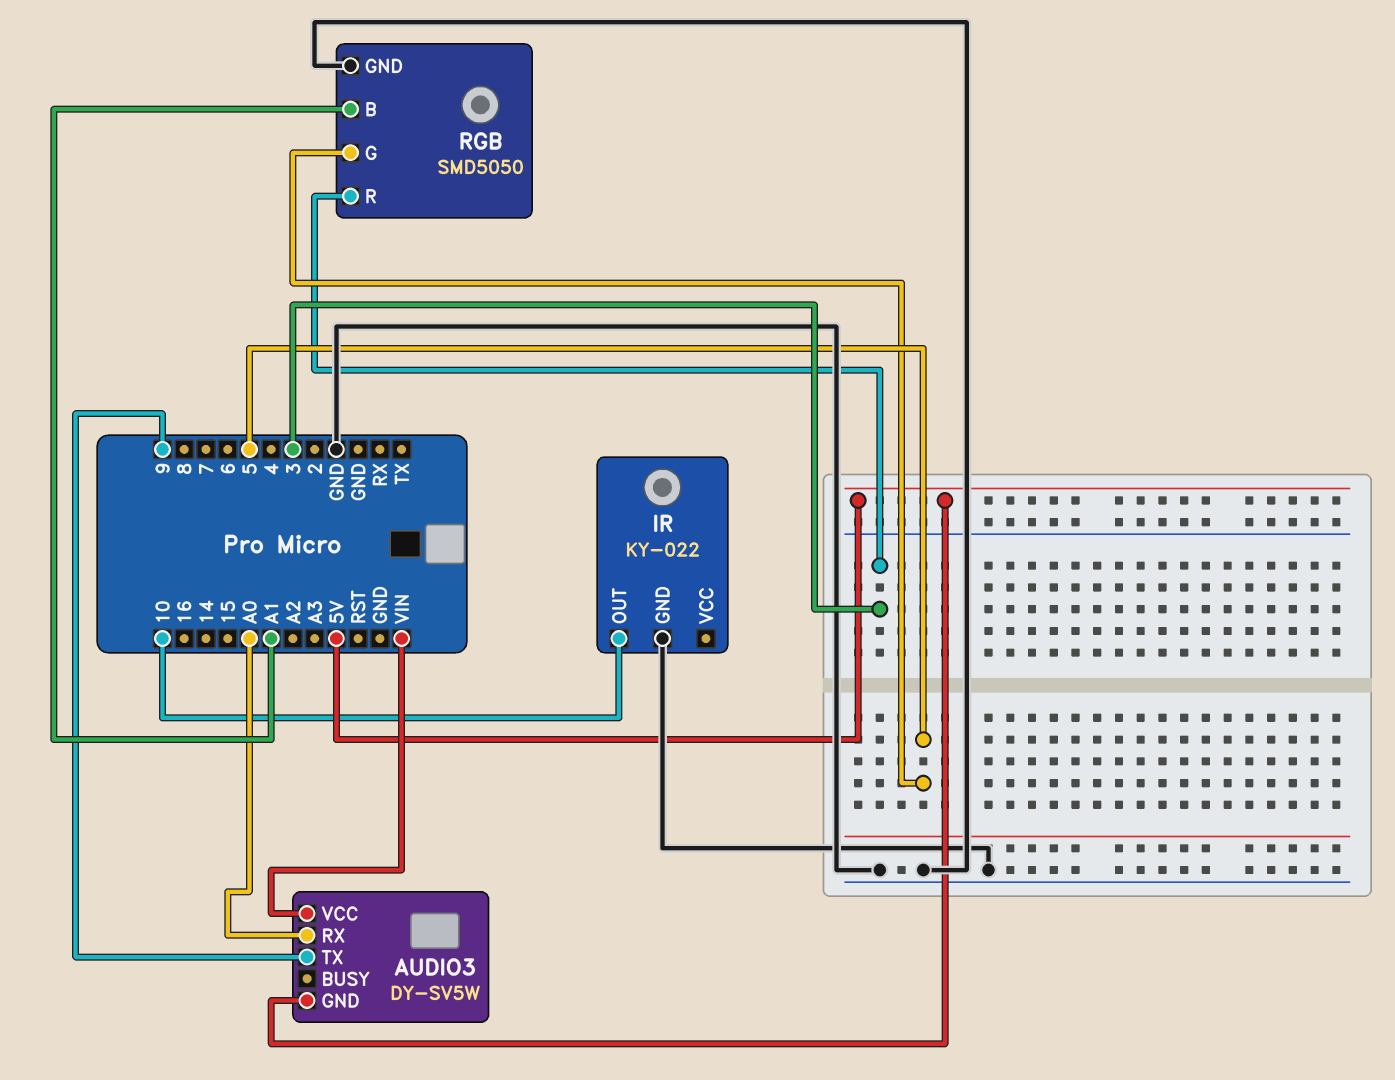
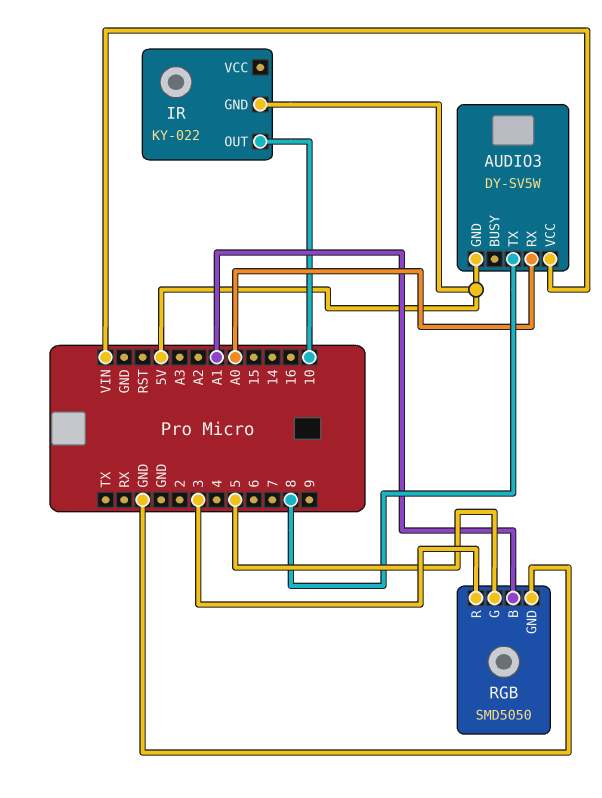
AUDIO3 pin TX: 9 -> 8
IR pin GND: GND -> 5V

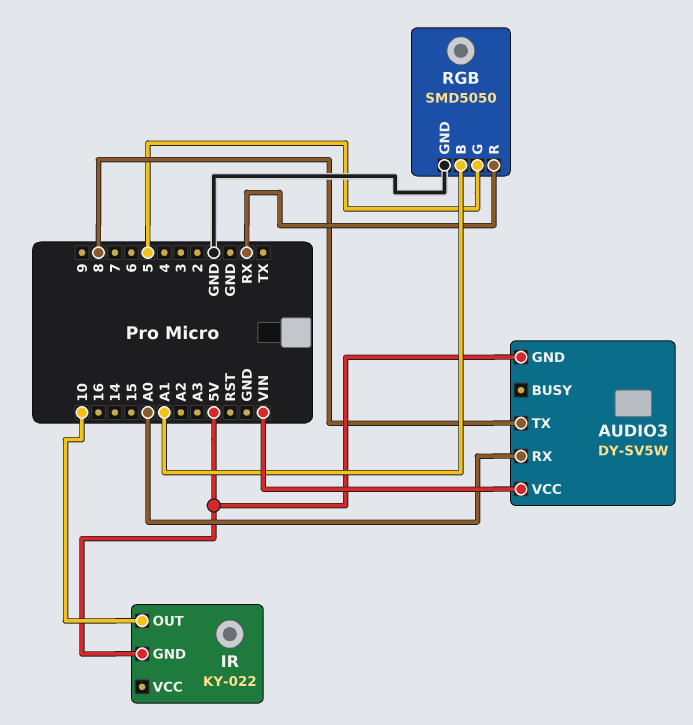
RGB pin R: 3 -> RX

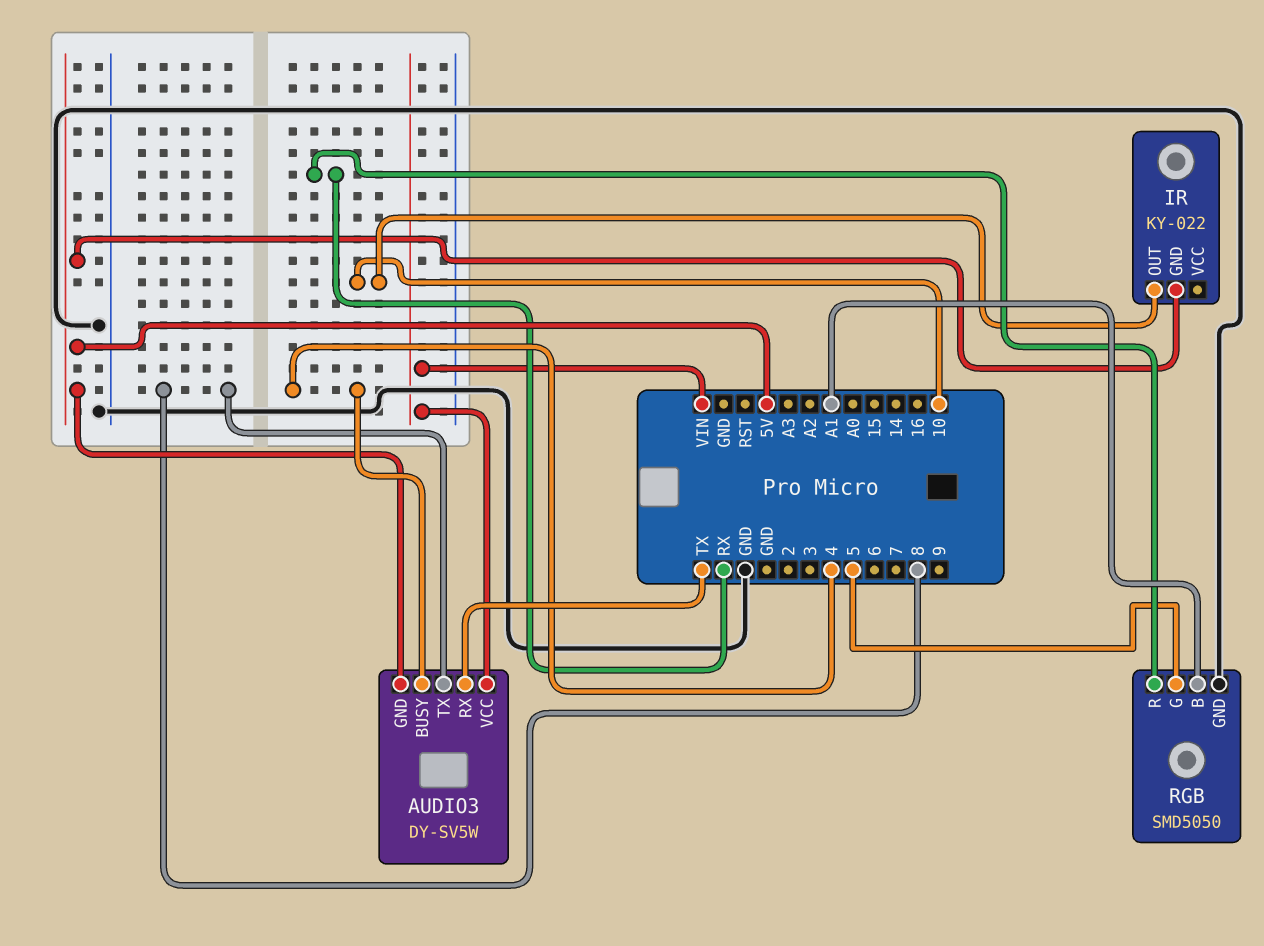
AUDIO3 pin BUSY: none -> 4
AUDIO3 pin RX: A0 -> TX

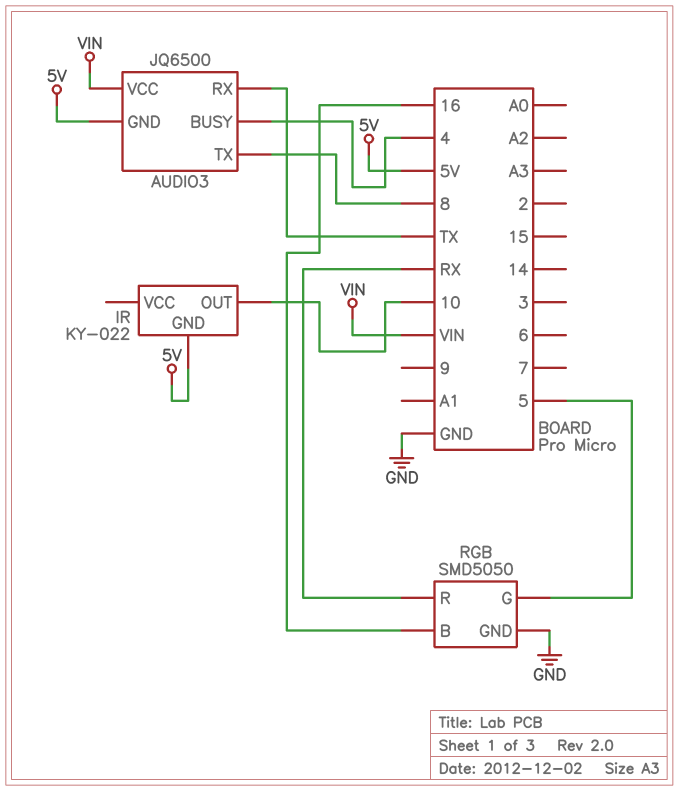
AUDIO3: DY-SV5W -> JQ6500
RGB pin B: A1 -> 16

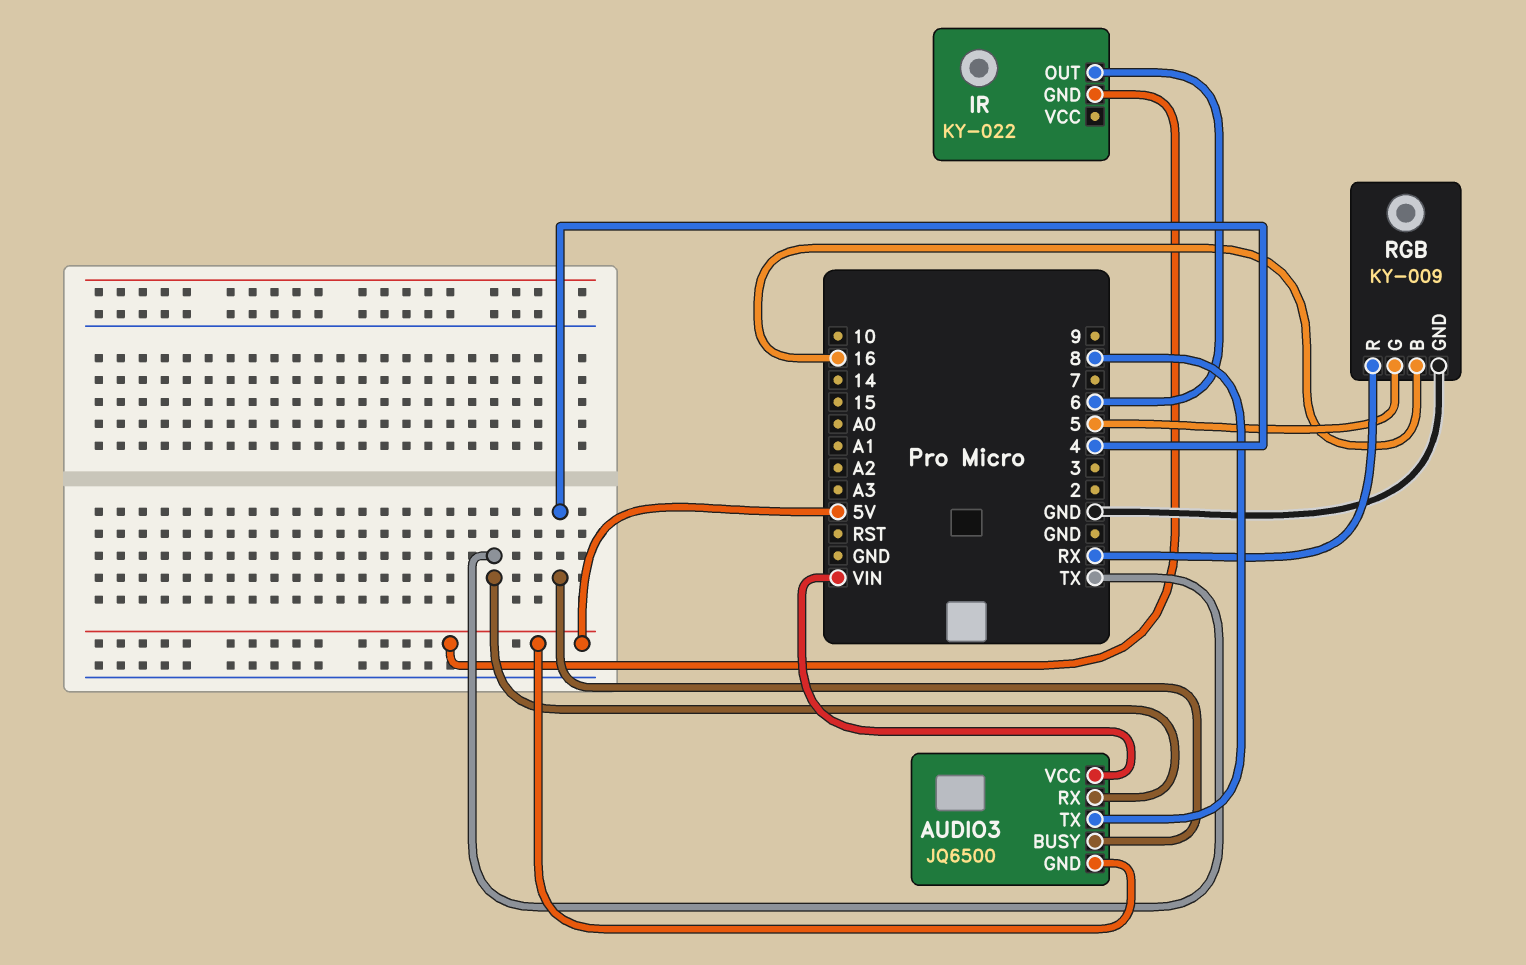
IR pin OUT: 10 -> 6
RGB: SMD5050 -> KY-009

